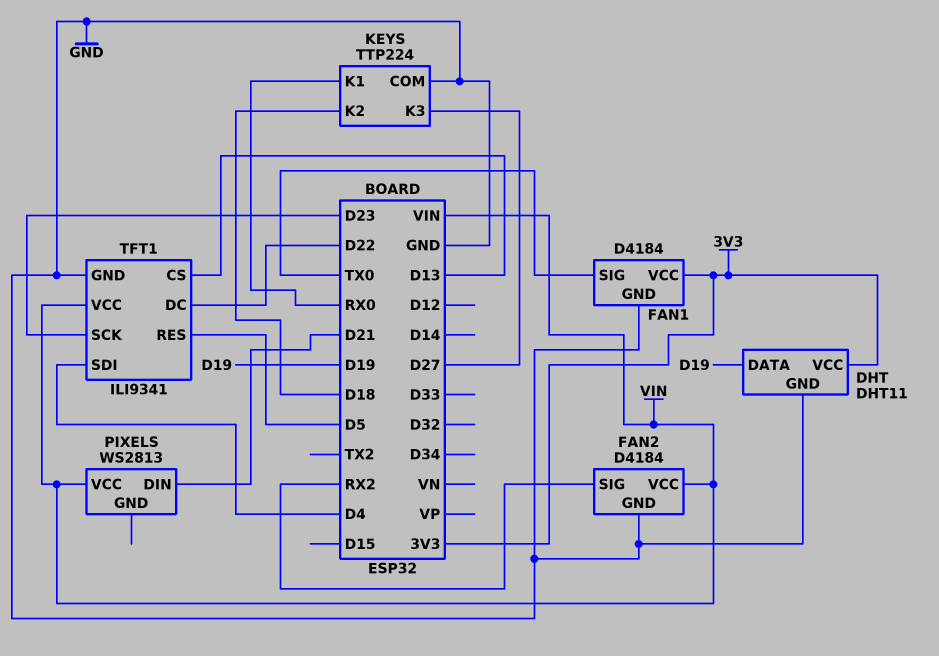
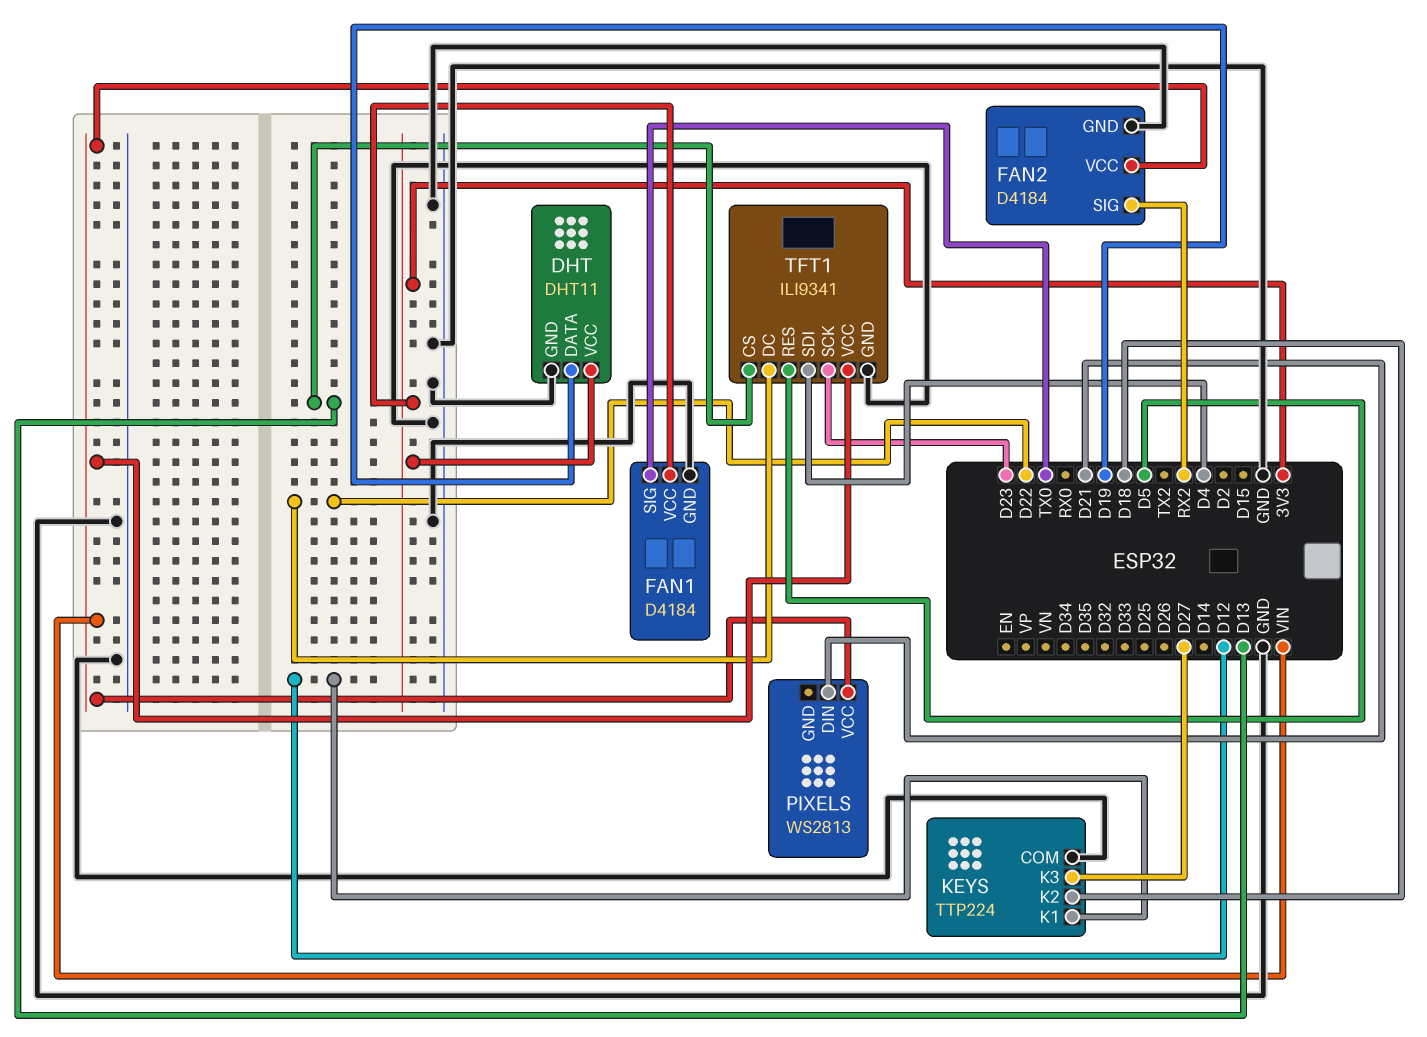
KEYS pin K1: RX0 -> D12

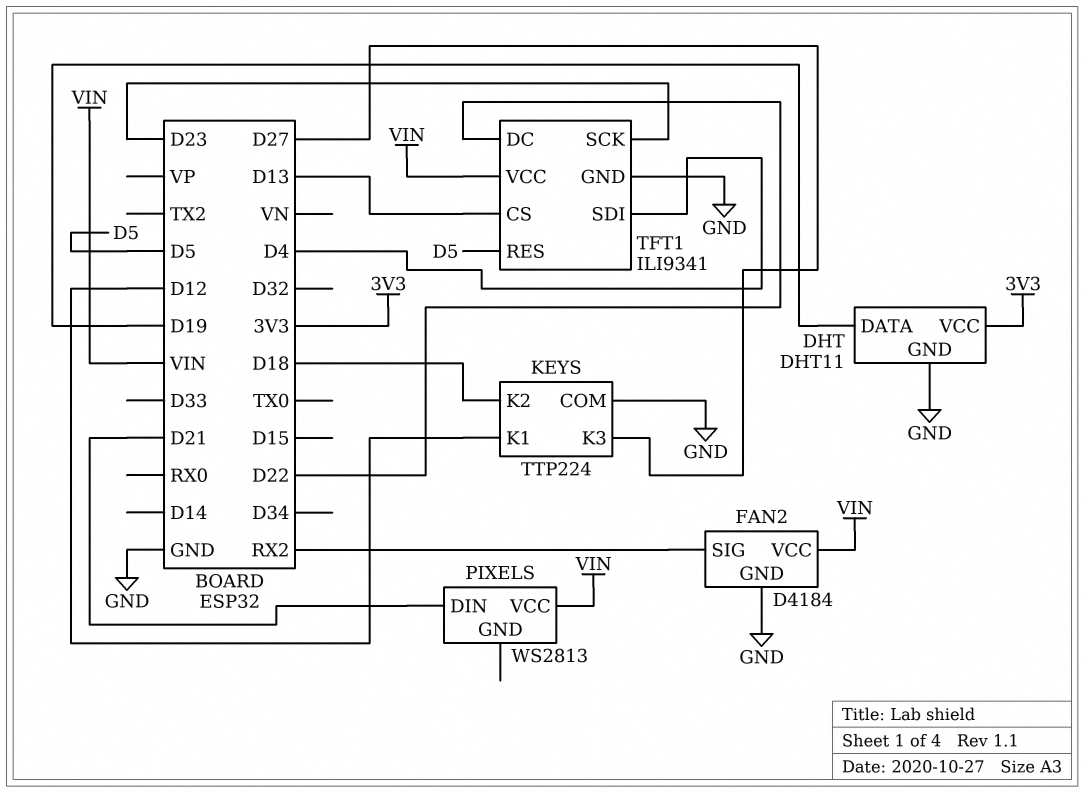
FAN1: D4184 -> none
FAN1 pin GND: GND -> none
FAN1 pin SIG: TX0 -> none
FAN1 pin VCC: 3V3 -> none

